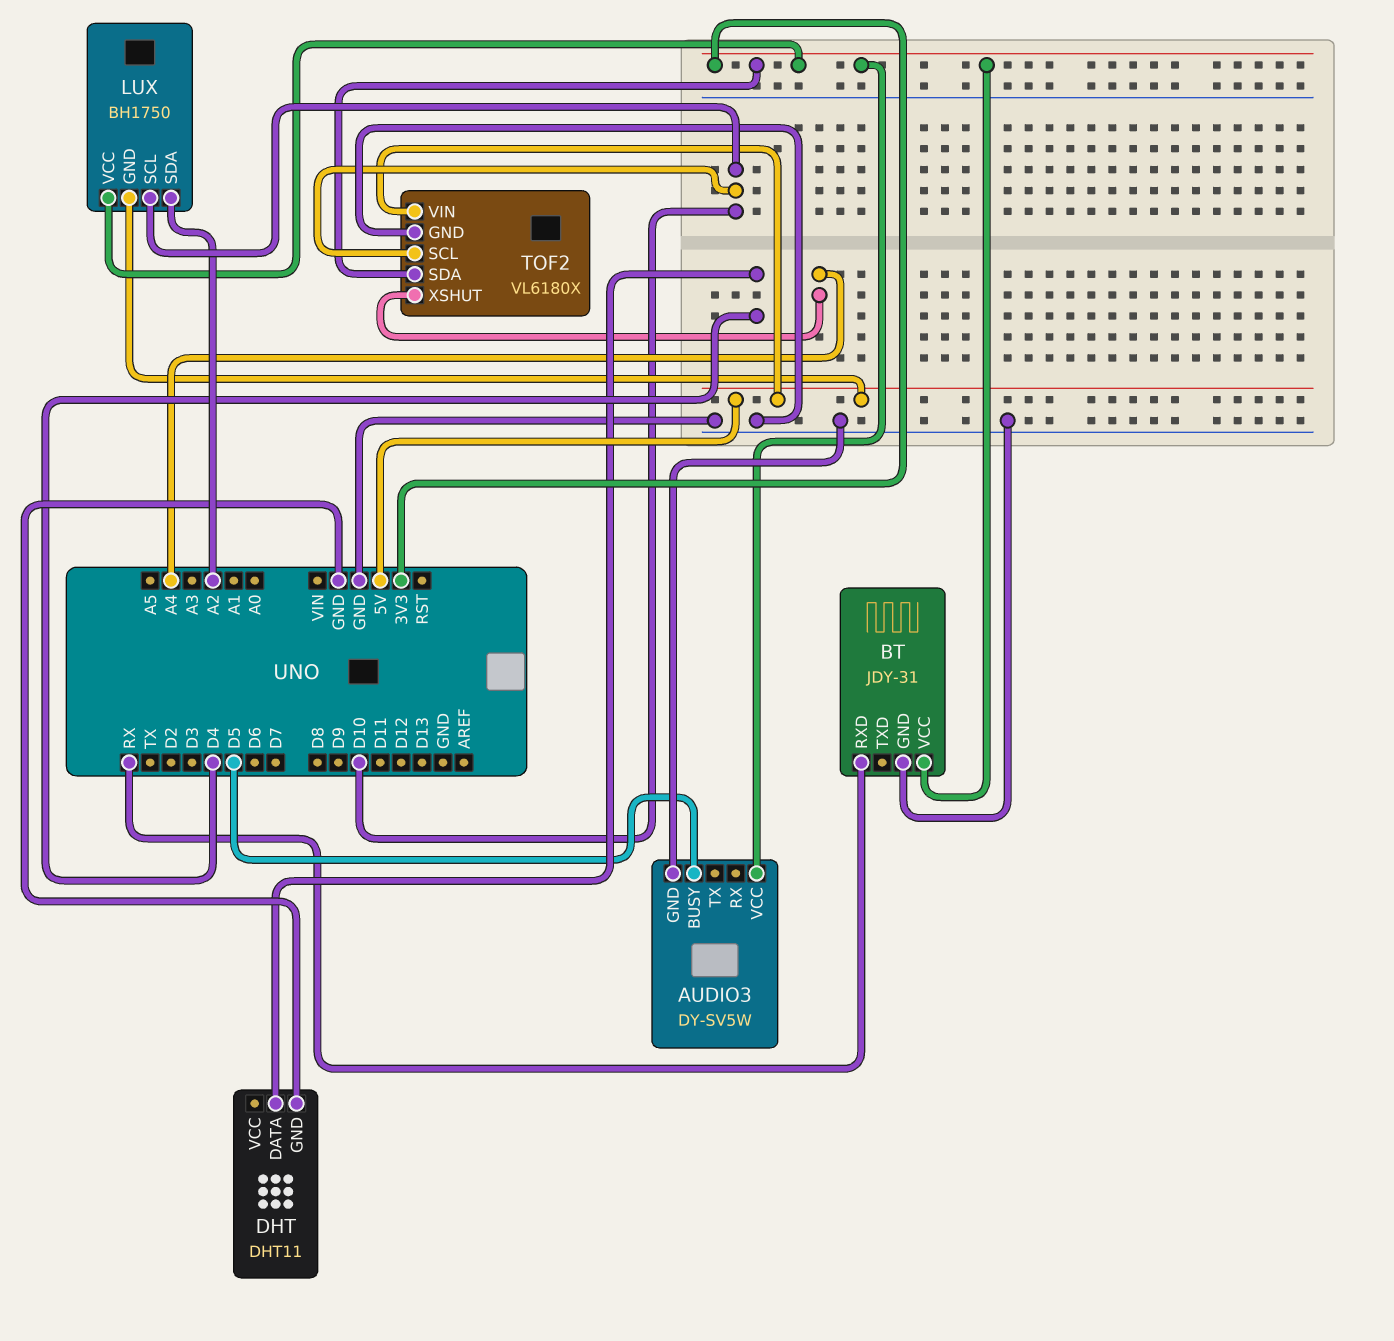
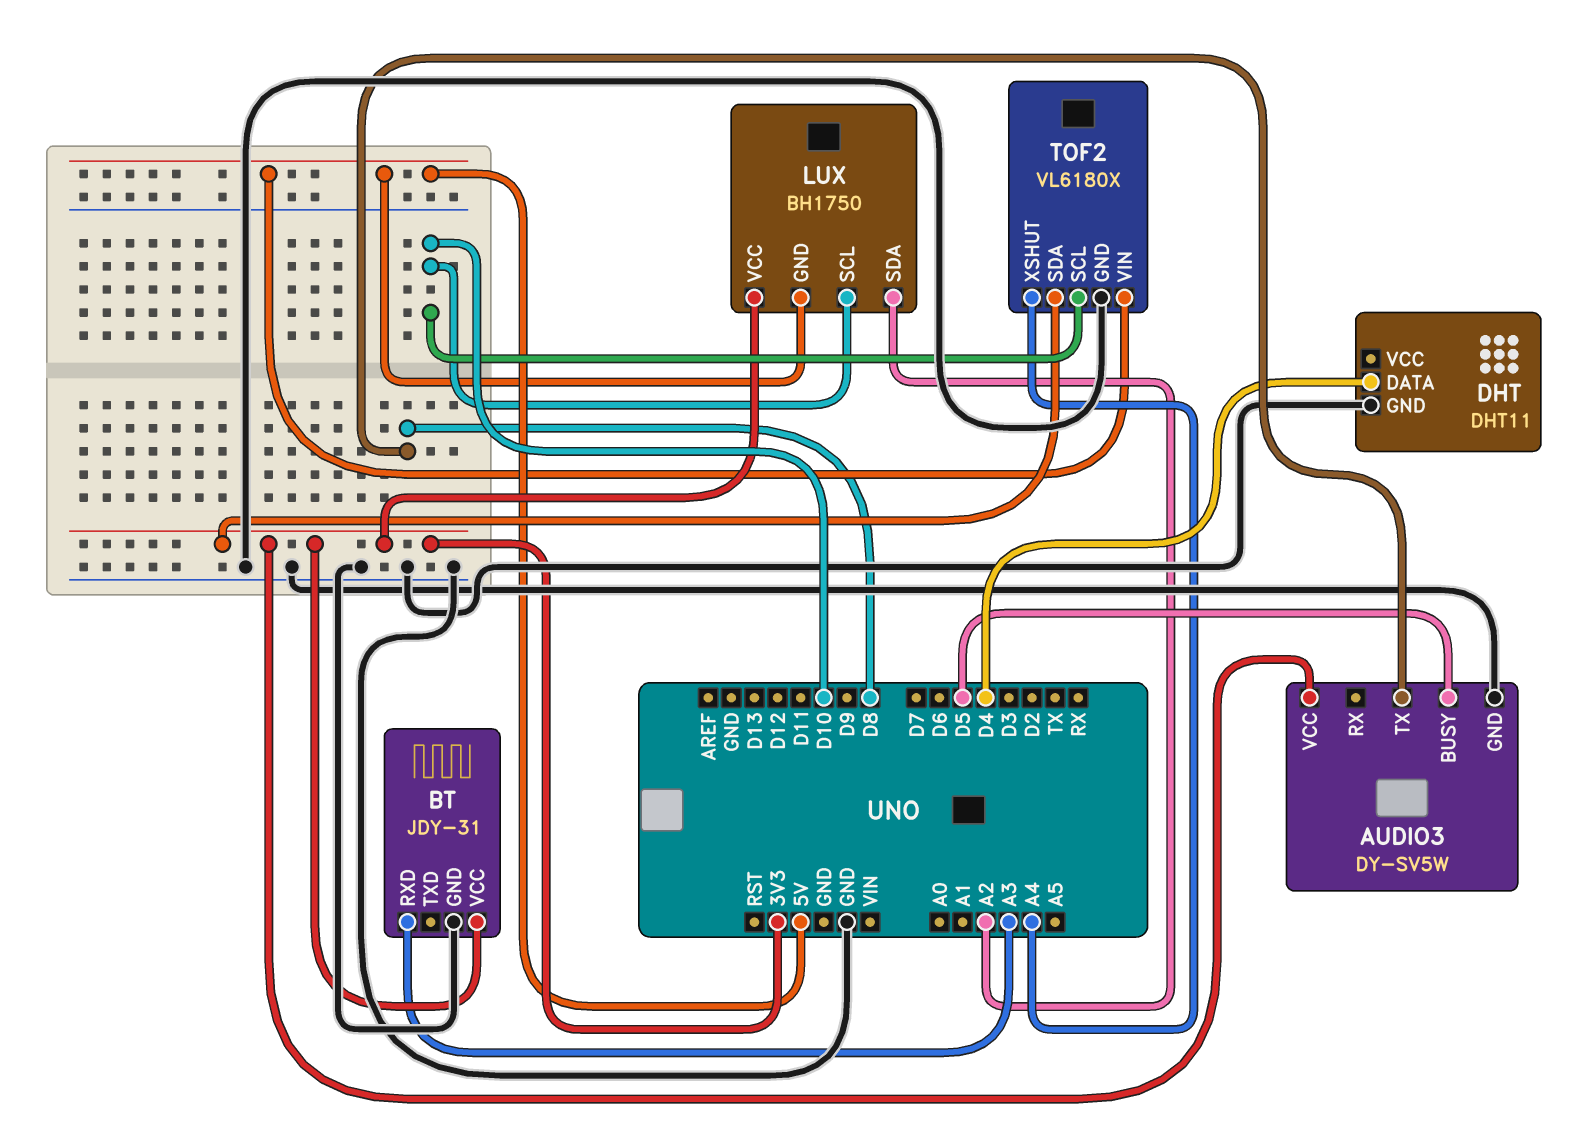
AUDIO3 pin TX: none -> D8
BT pin RXD: RX -> A3

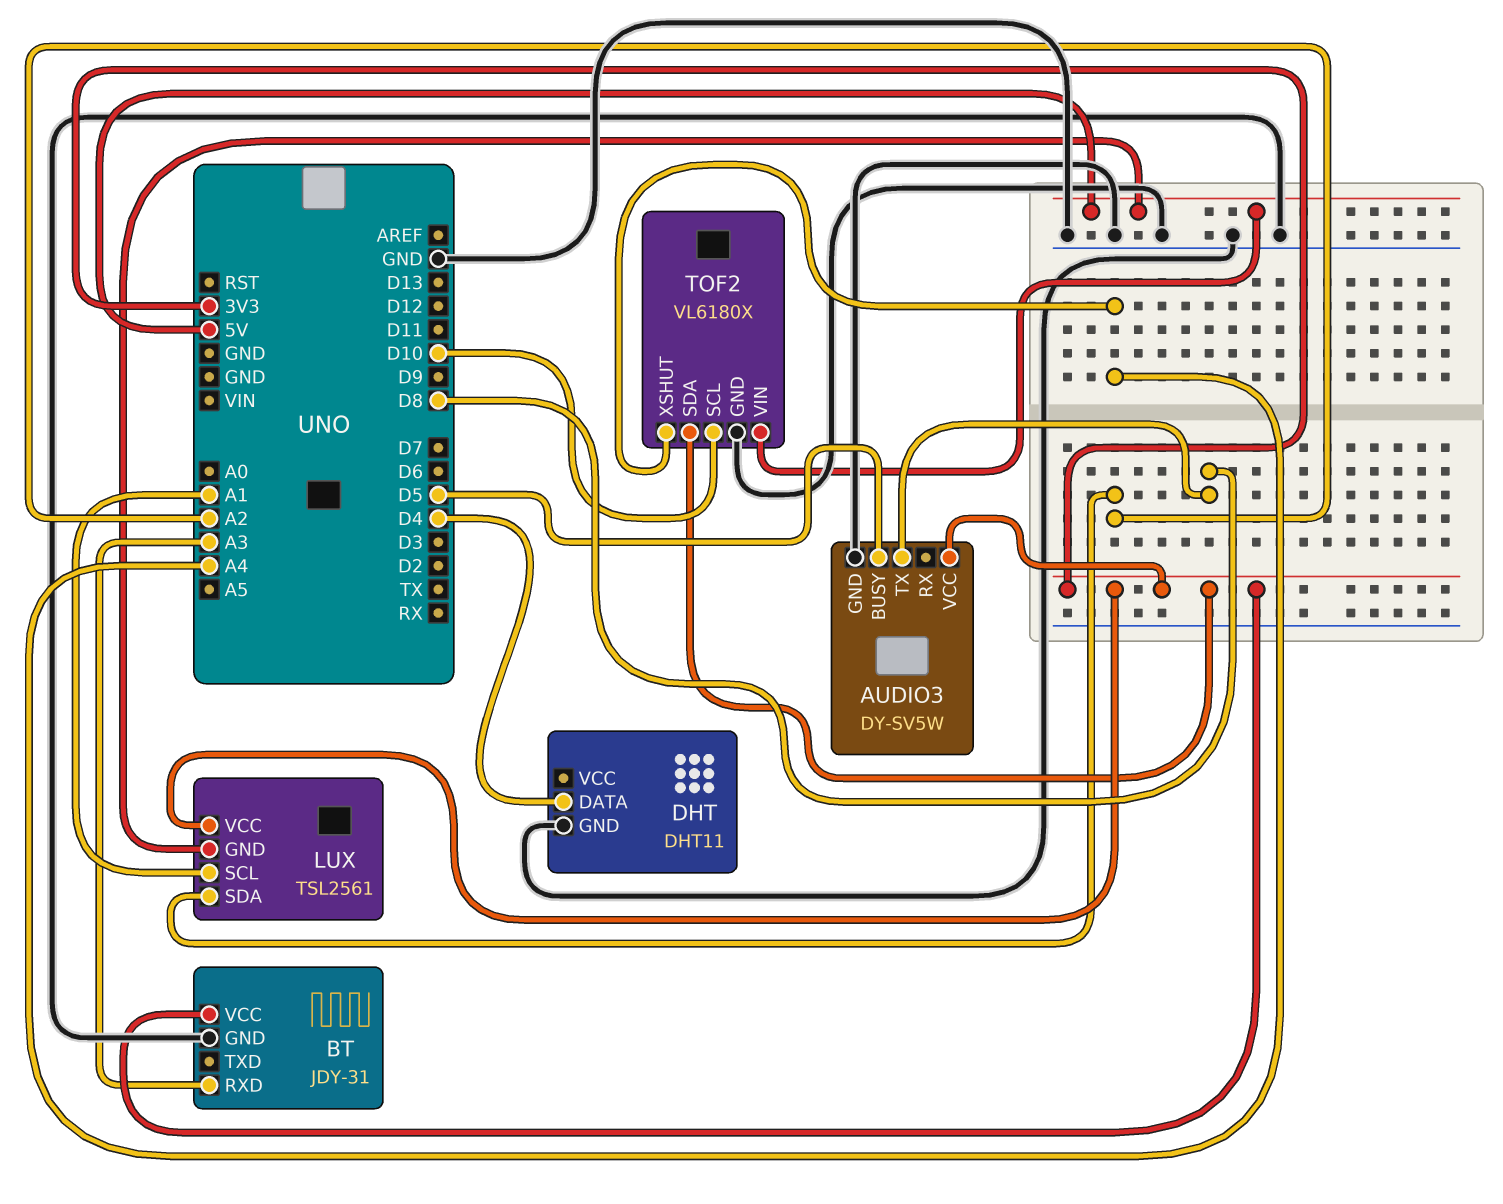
LUX: BH1750 -> TSL2561
LUX pin SCL: D10 -> A1

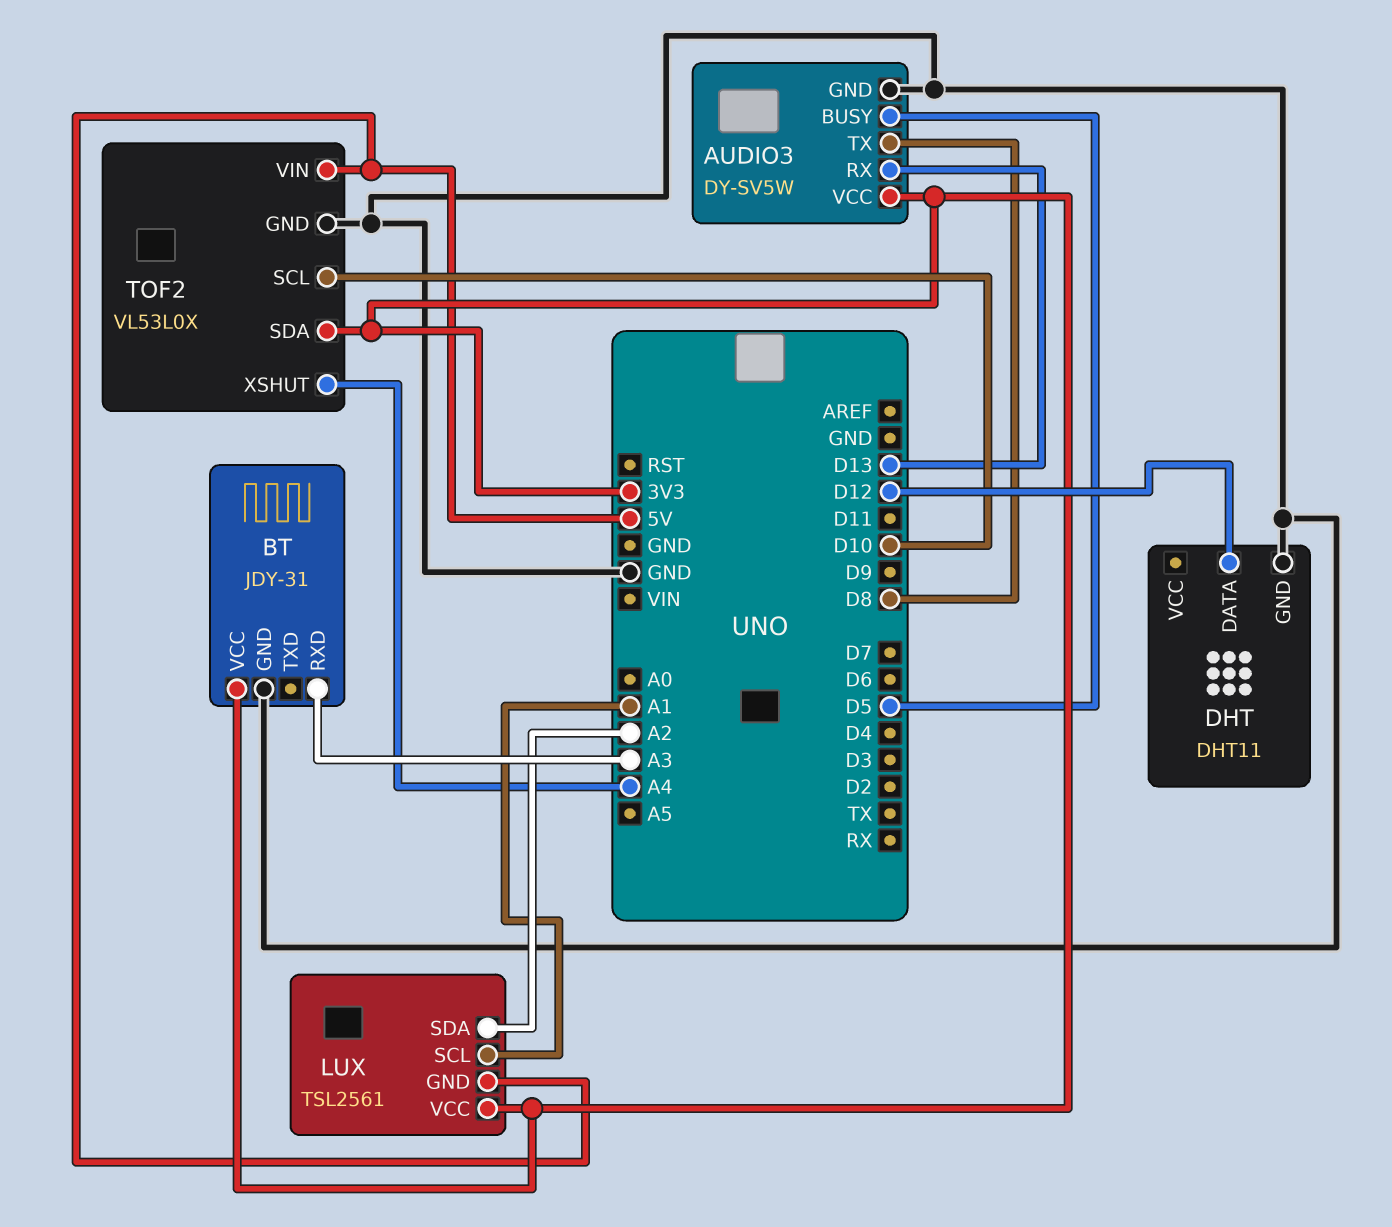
AUDIO3 pin RX: none -> D13
DHT pin DATA: D4 -> D12
TOF2: VL6180X -> VL53L0X

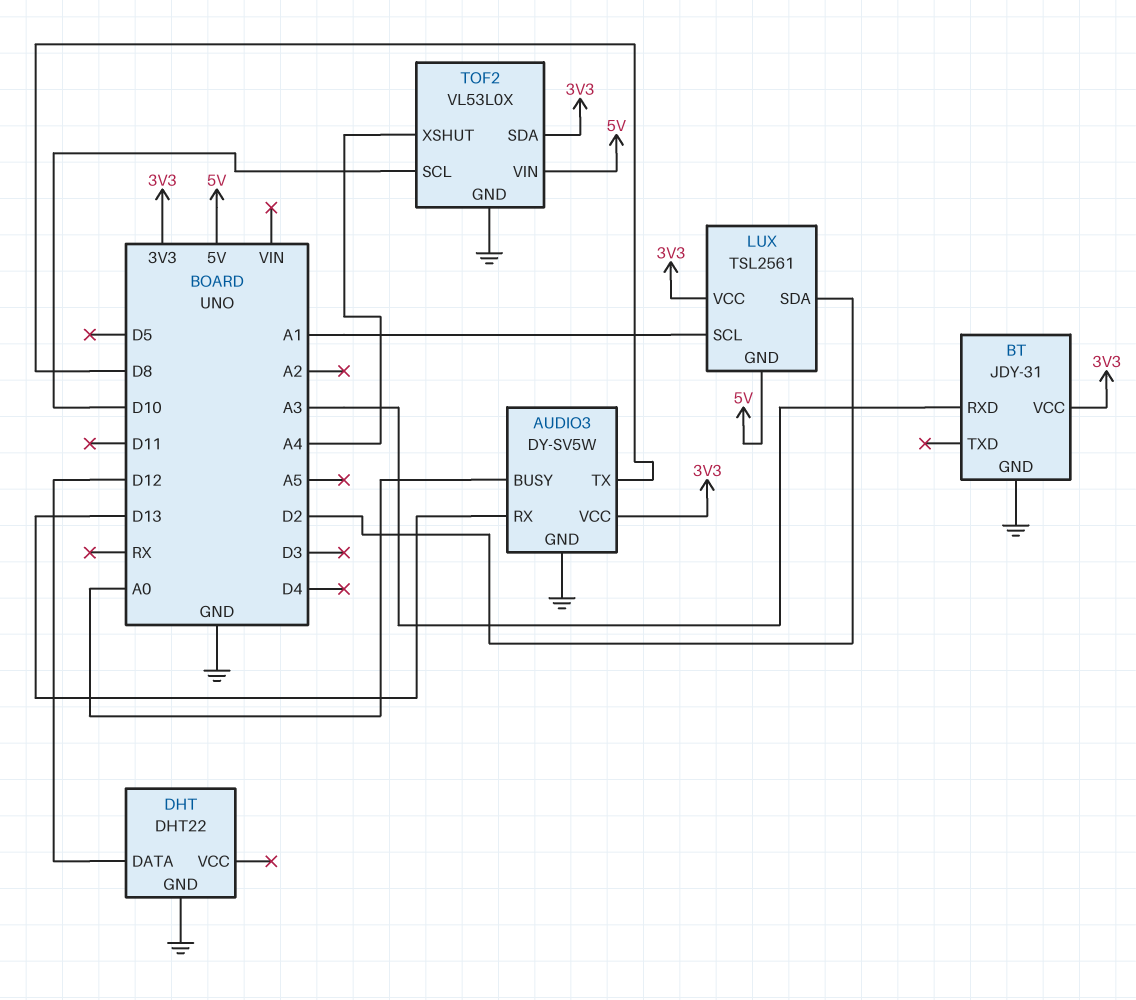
AUDIO3 pin BUSY: D5 -> A0
DHT: DHT11 -> DHT22
LUX pin SDA: A2 -> D2

